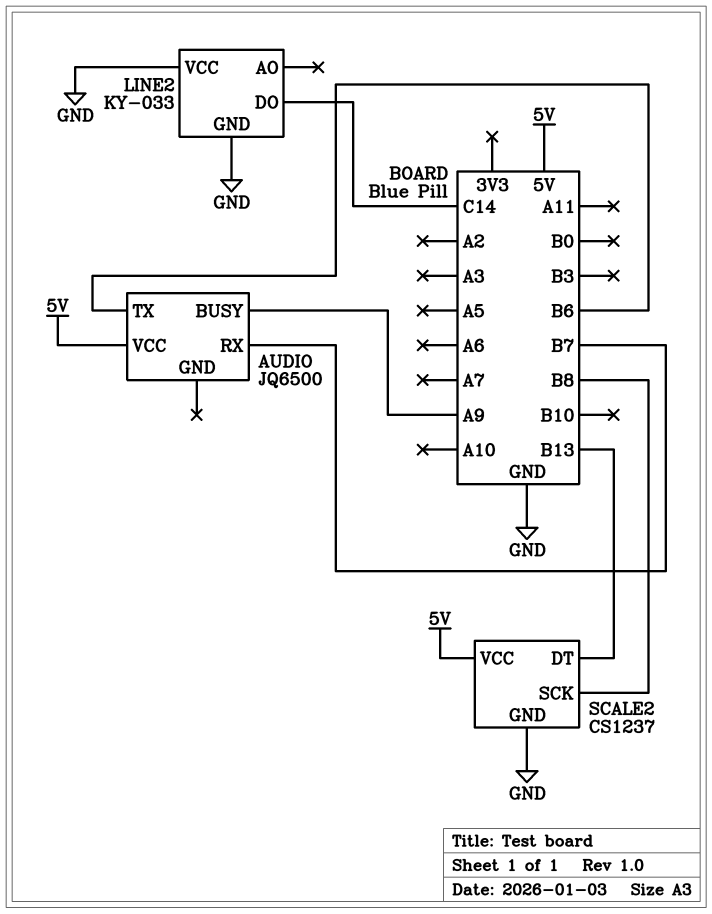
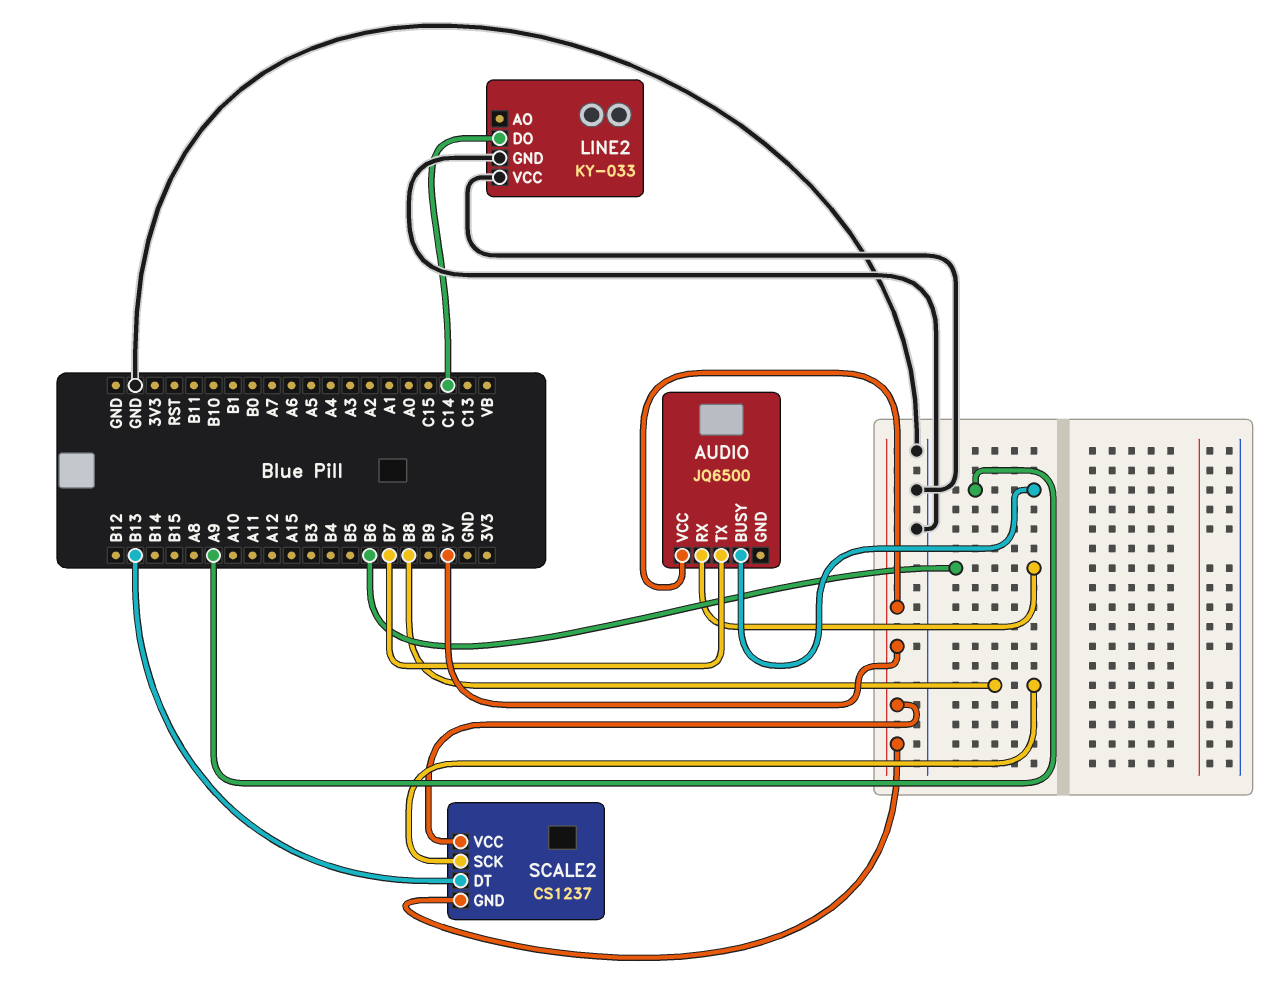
AUDIO pin RX: B7 -> B6
AUDIO pin TX: B6 -> B7
SCALE2 pin GND: GND -> 5V

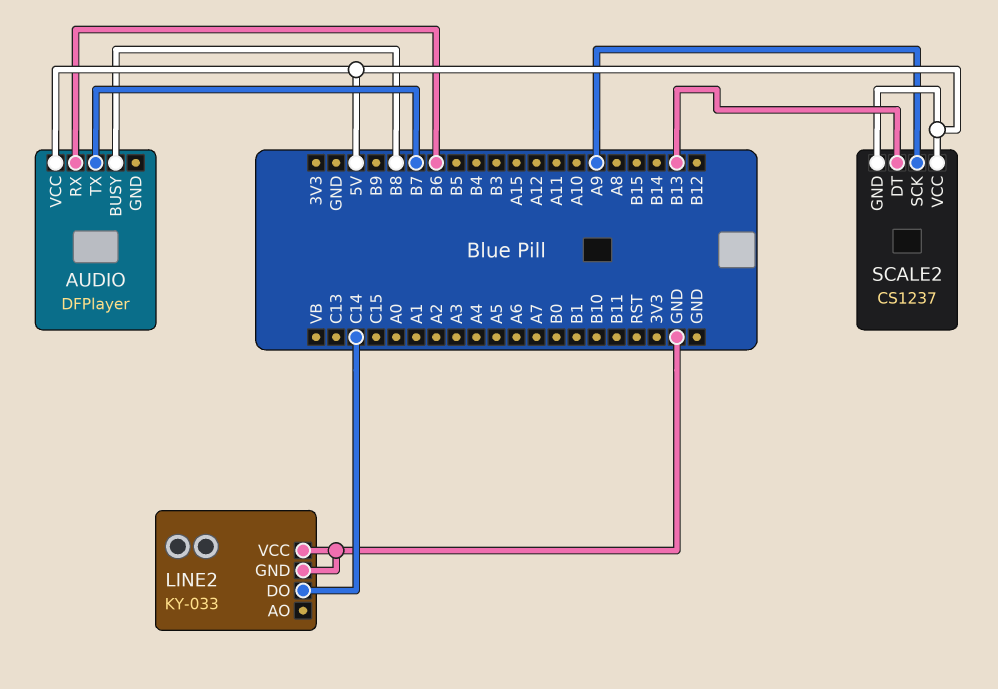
AUDIO: JQ6500 -> DFPlayer
AUDIO pin BUSY: A9 -> B8
SCALE2 pin SCK: B8 -> A9

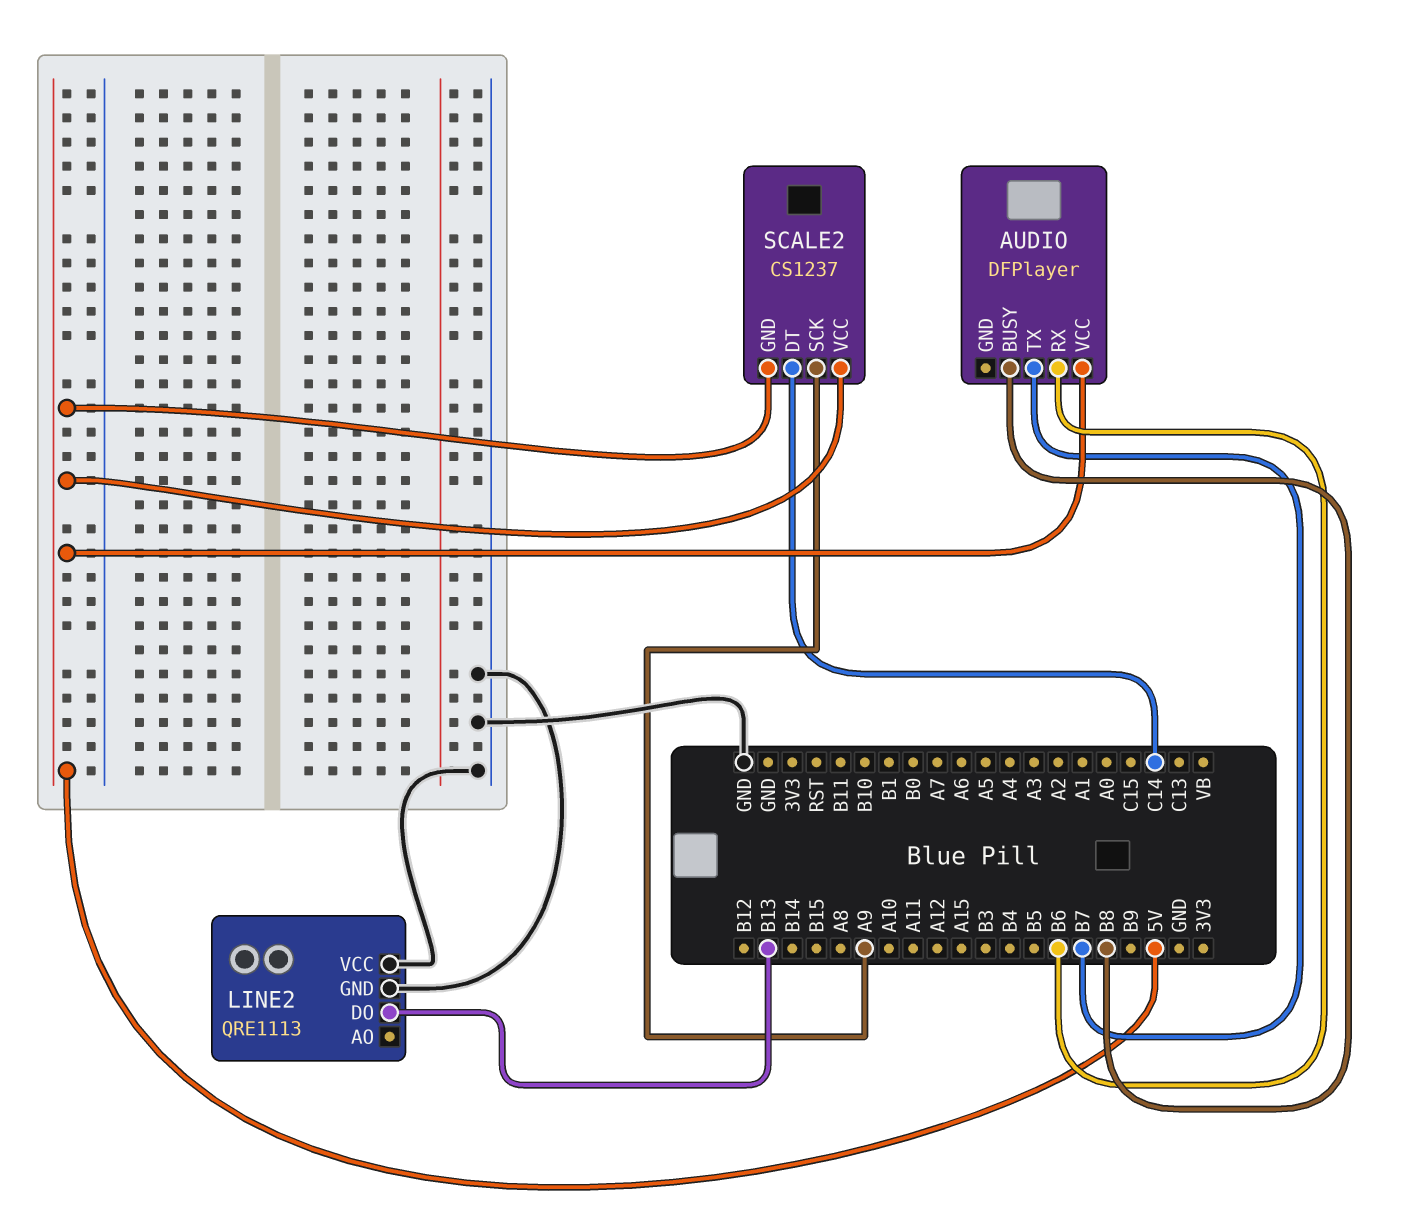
LINE2: KY-033 -> QRE1113
LINE2 pin DO: C14 -> B13
SCALE2 pin DT: B13 -> C14

